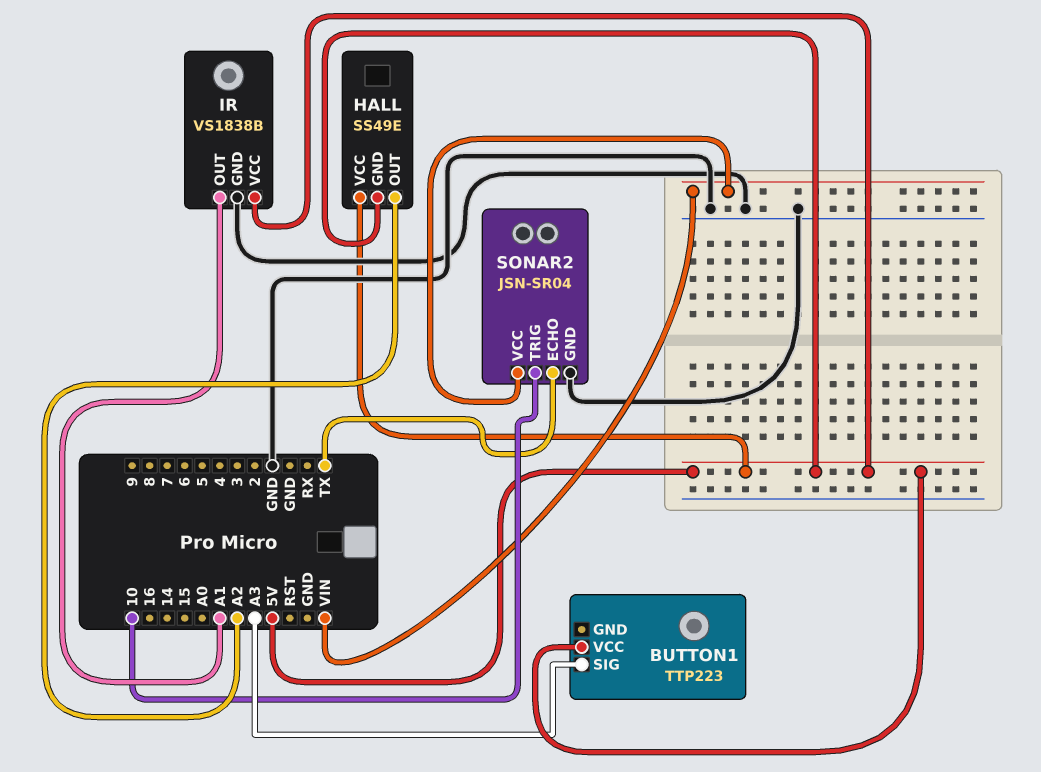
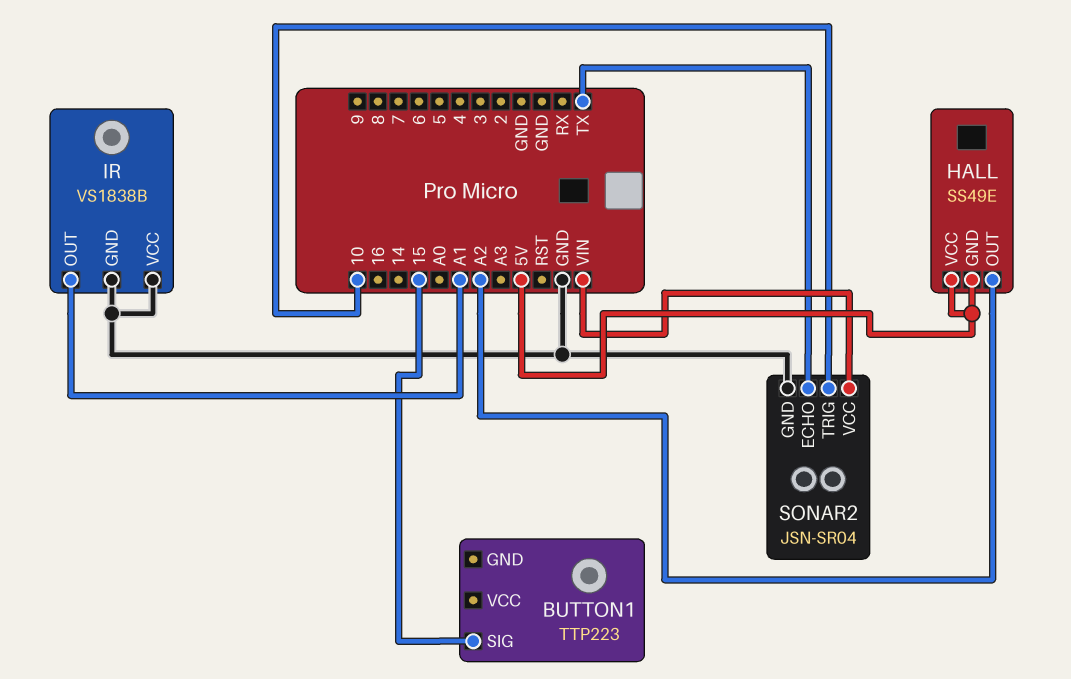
BUTTON1 pin SIG: A3 -> 15
BUTTON1 pin VCC: 5V -> none
IR pin VCC: 5V -> GND

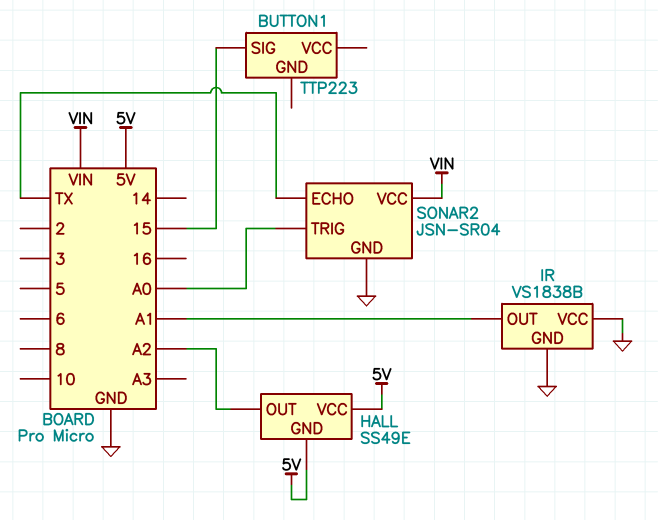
SONAR2 pin TRIG: 10 -> A0

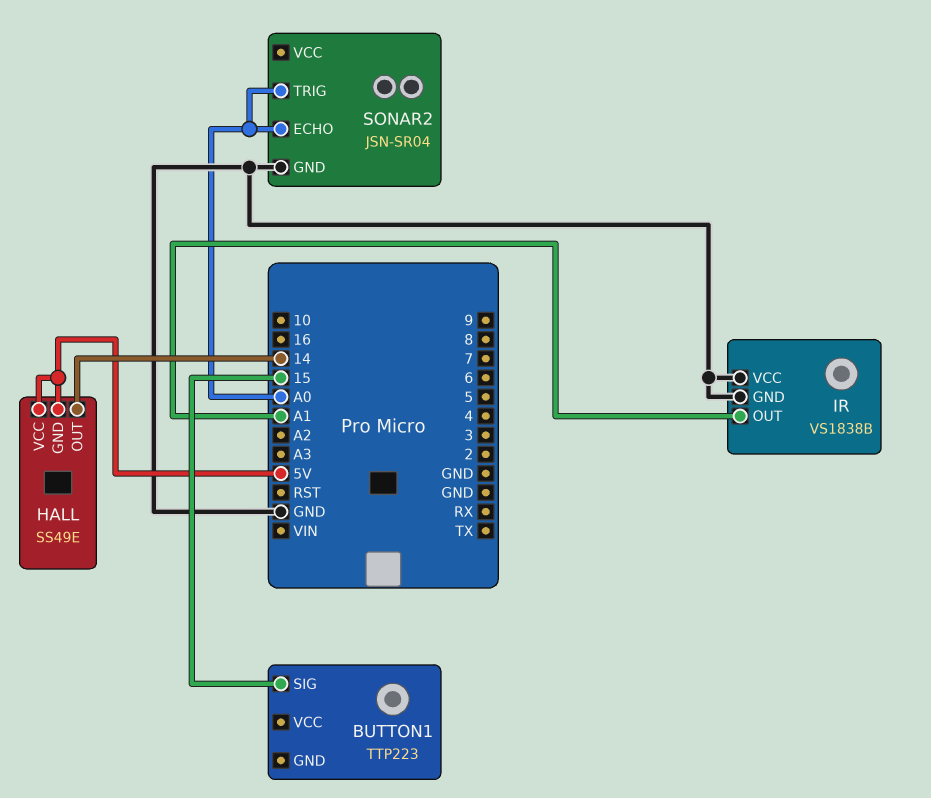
HALL pin OUT: A2 -> 14
SONAR2 pin ECHO: TX -> A0
SONAR2 pin VCC: VIN -> none

